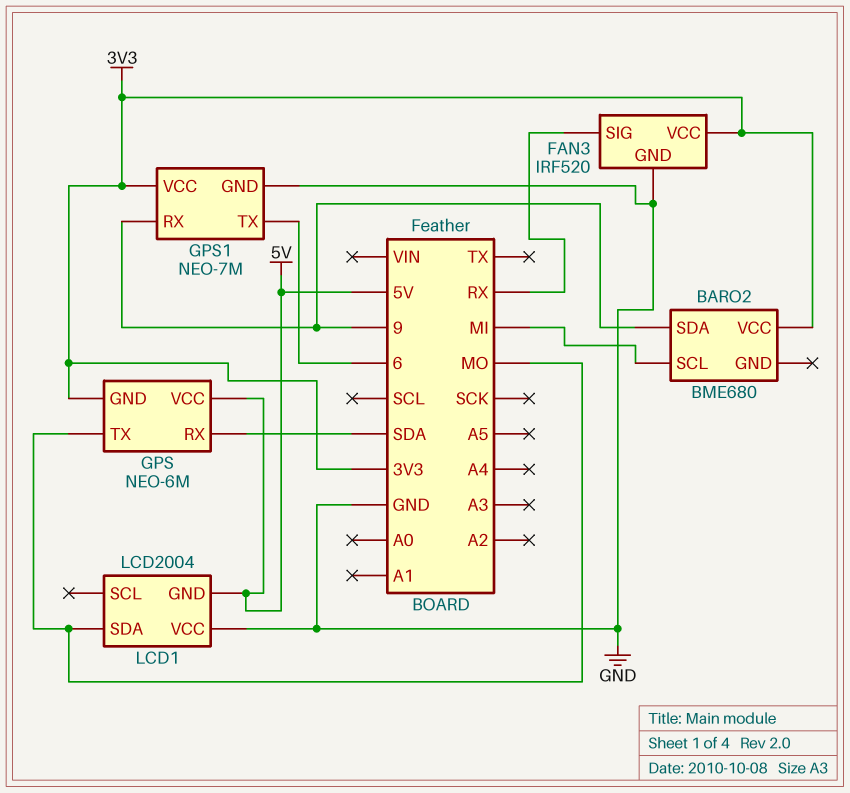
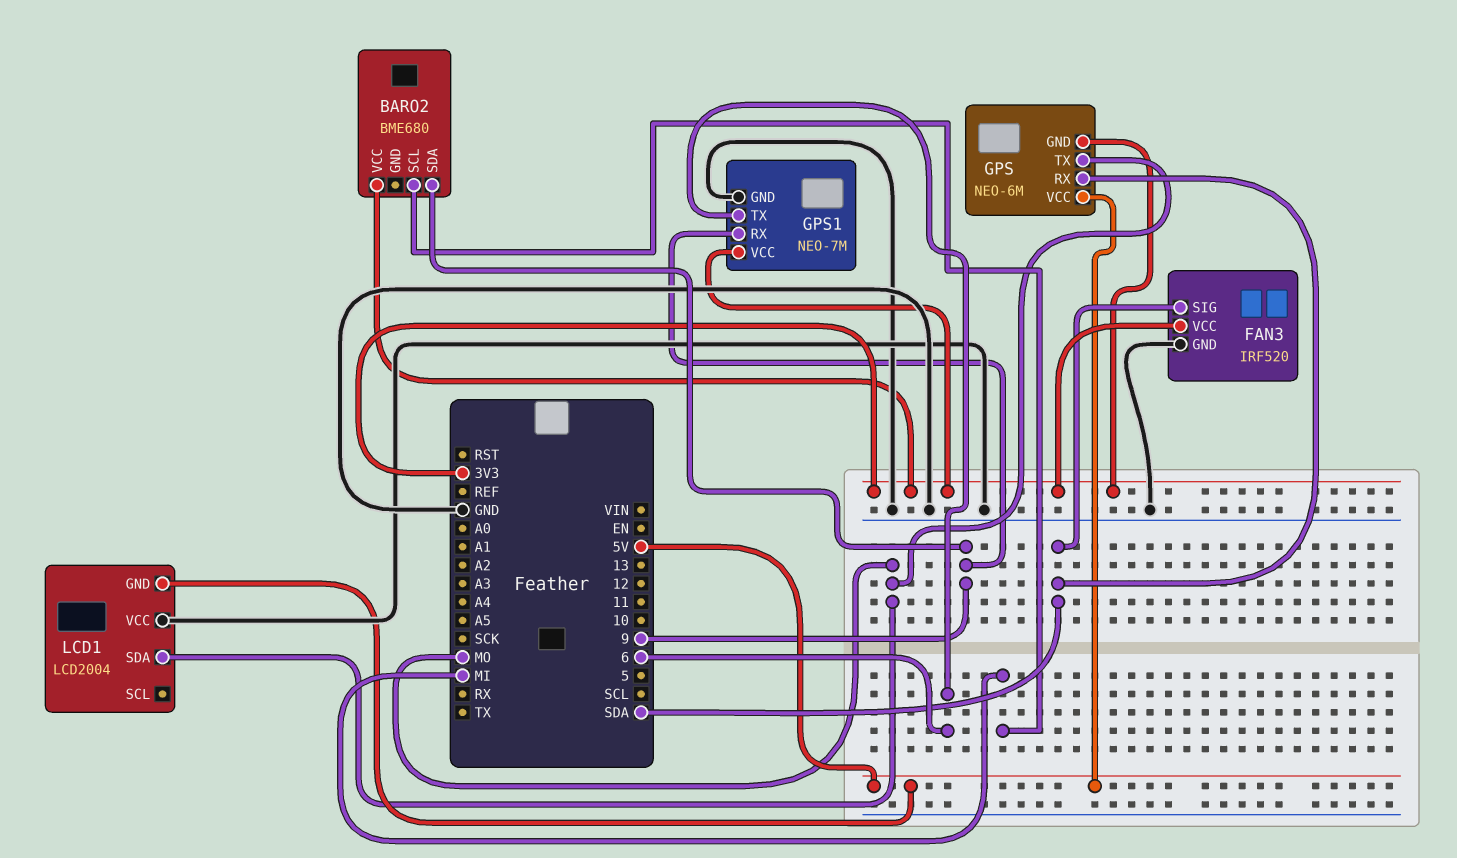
FAN3 pin SIG: RX -> SDA

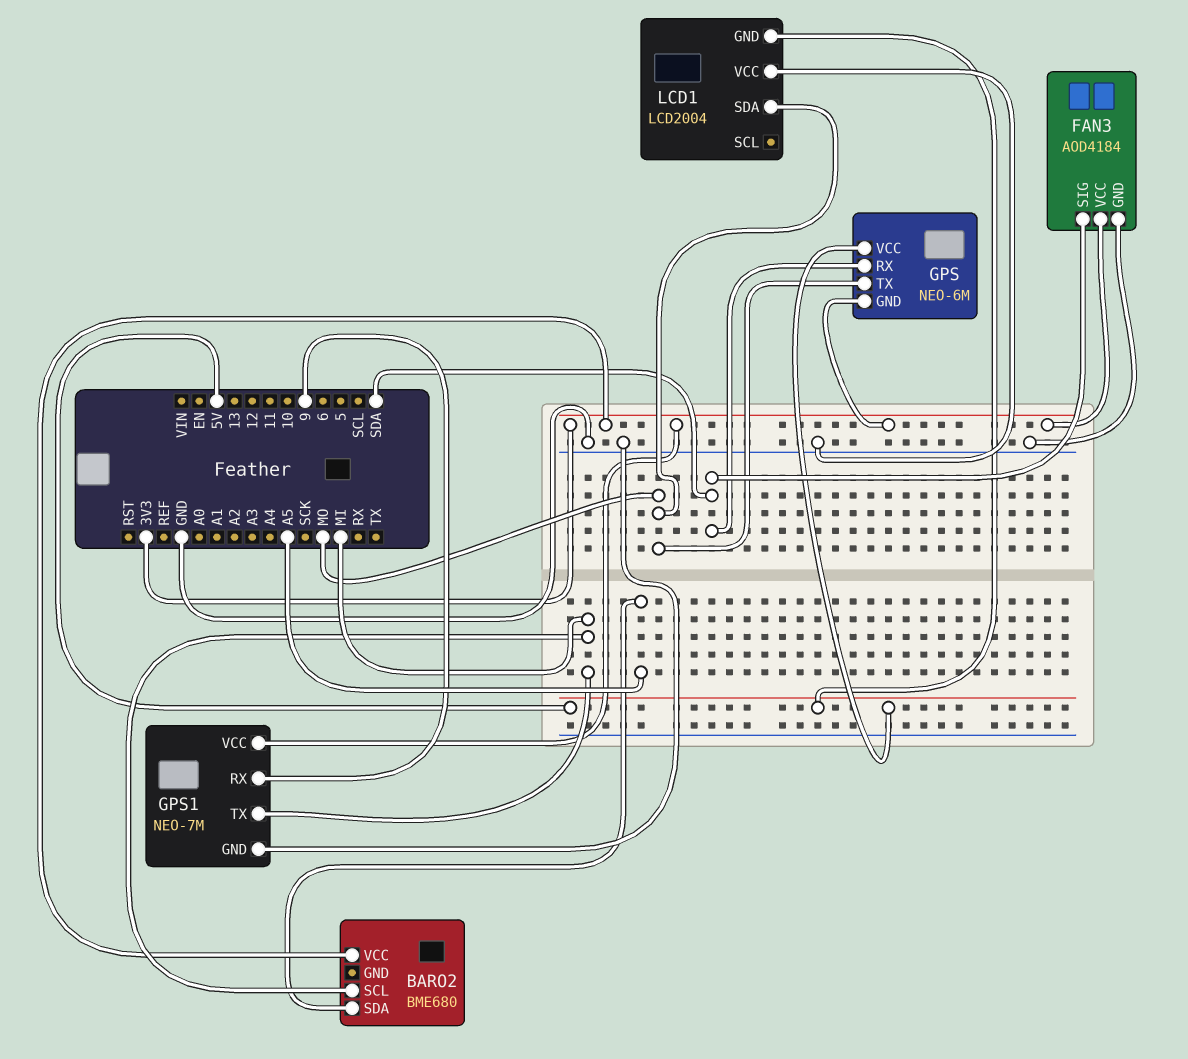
BARO2 pin SDA: 9 -> A5
FAN3: IRF520 -> AOD4184
GPS1 pin TX: 6 -> MI

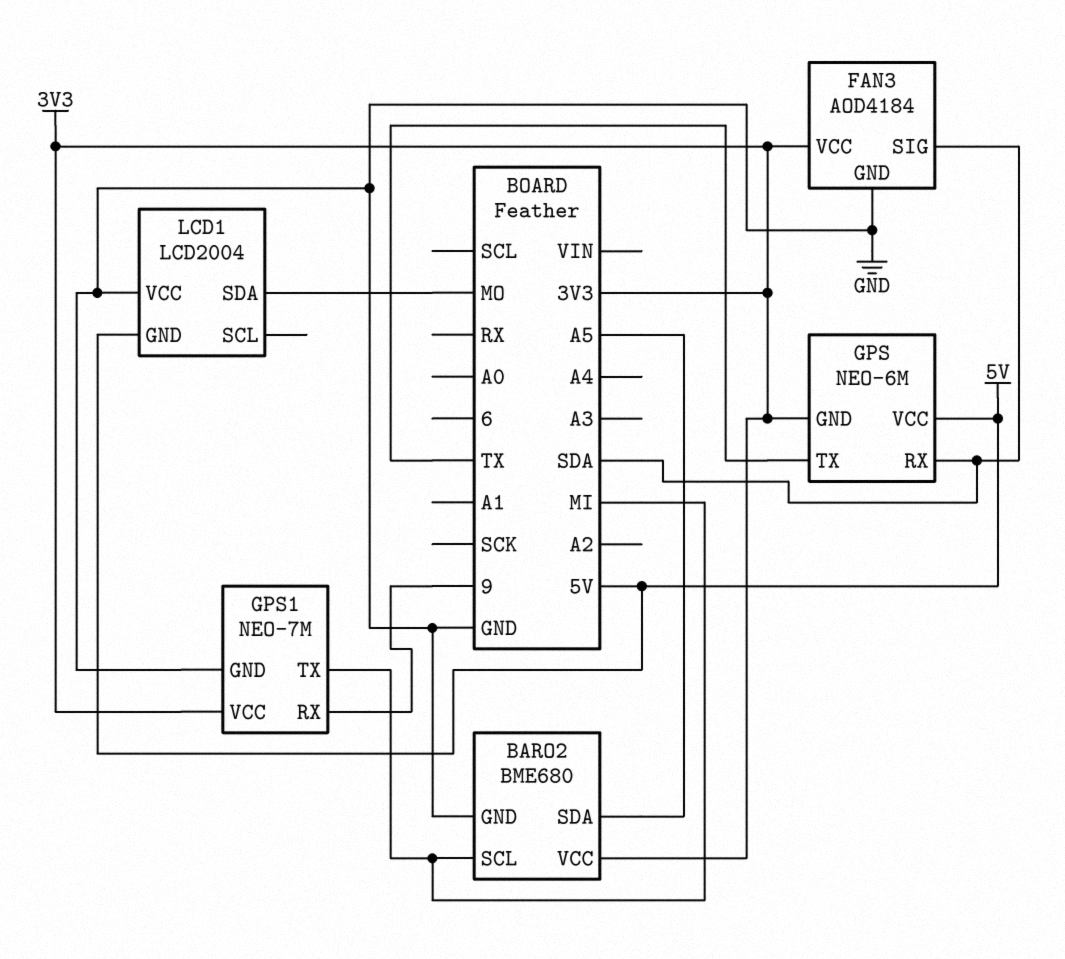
BARO2 pin GND: none -> GND
GPS pin TX: MO -> TX

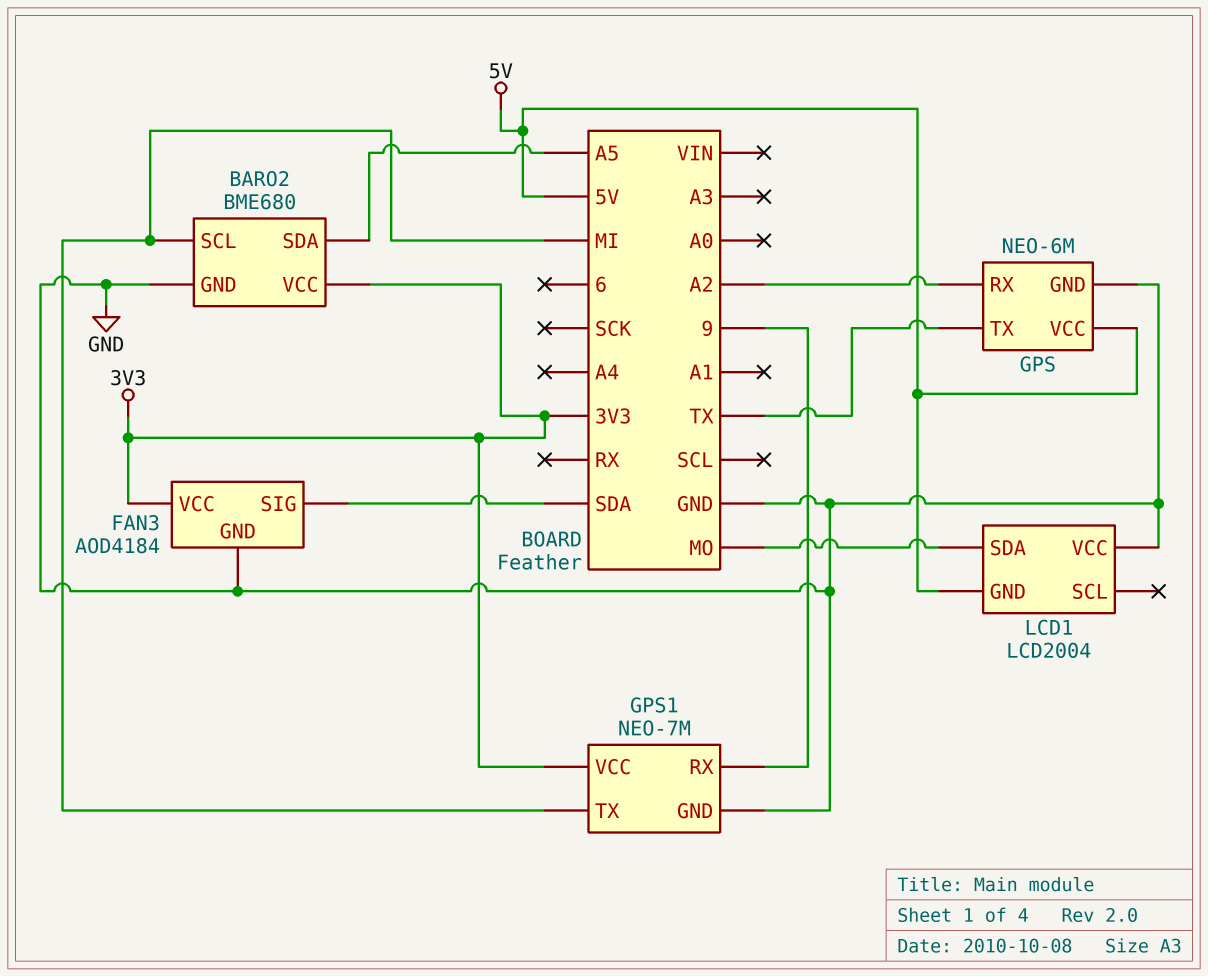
GPS pin GND: 3V3 -> GND
GPS pin RX: SDA -> A2

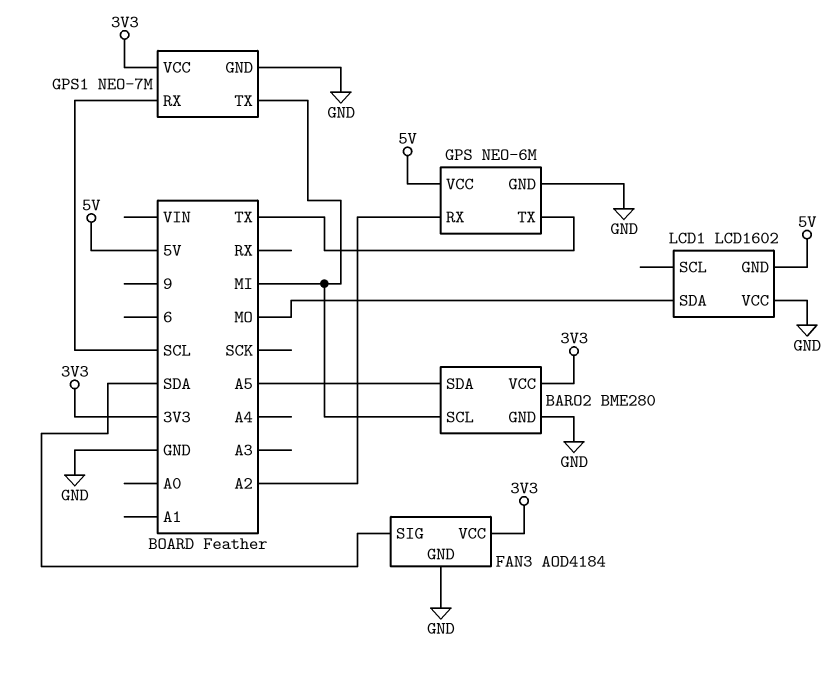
BARO2: BME680 -> BME280
GPS1 pin RX: 9 -> SCL
LCD1: LCD2004 -> LCD1602

